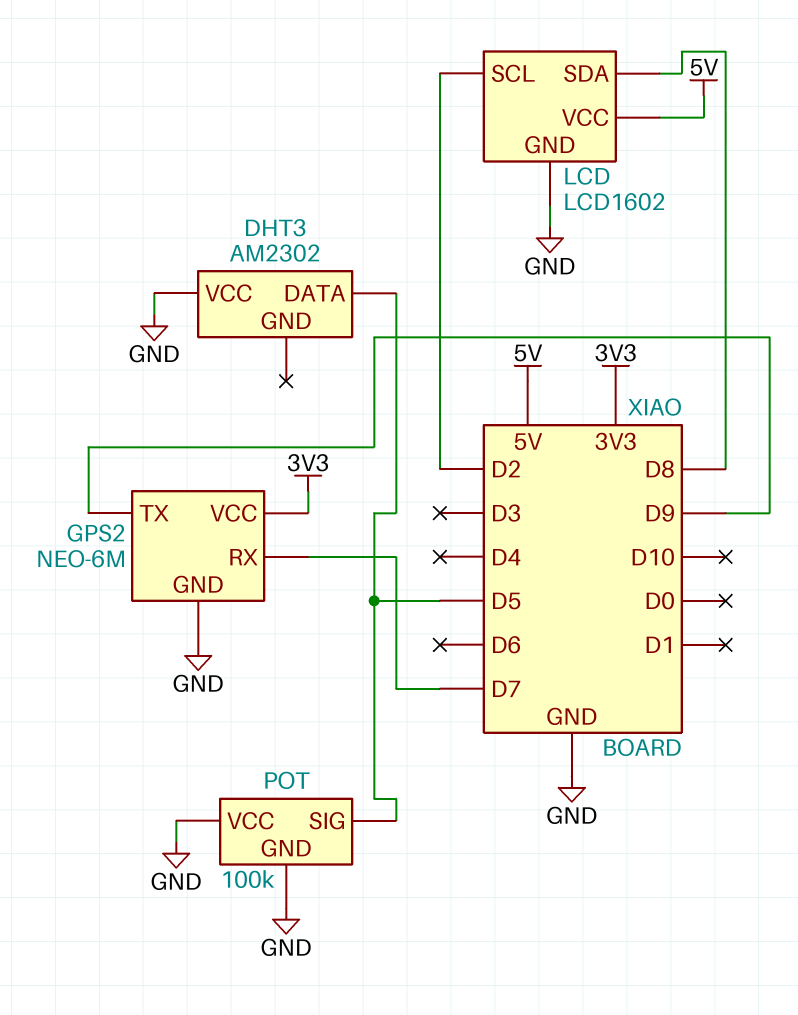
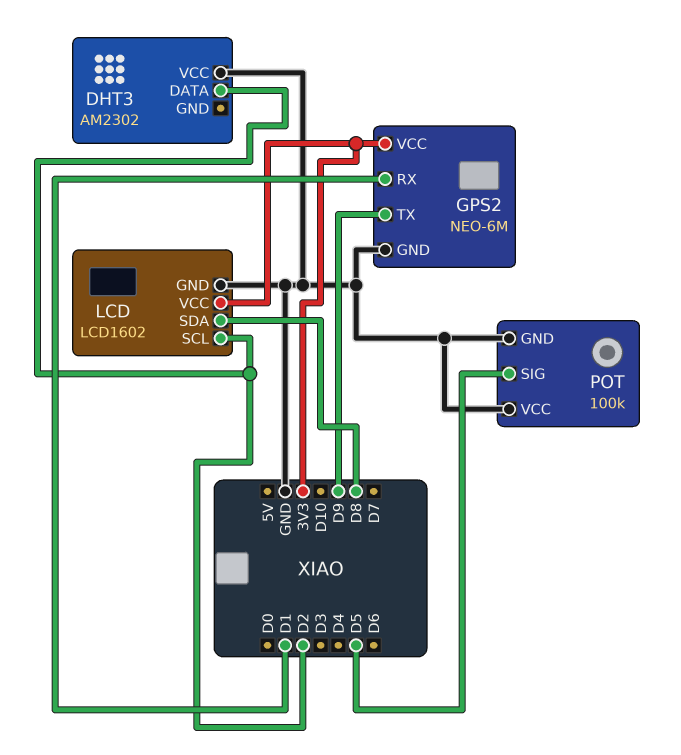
DHT3 pin DATA: D5 -> D2
GPS2 pin RX: D7 -> D1
LCD pin VCC: 5V -> 3V3

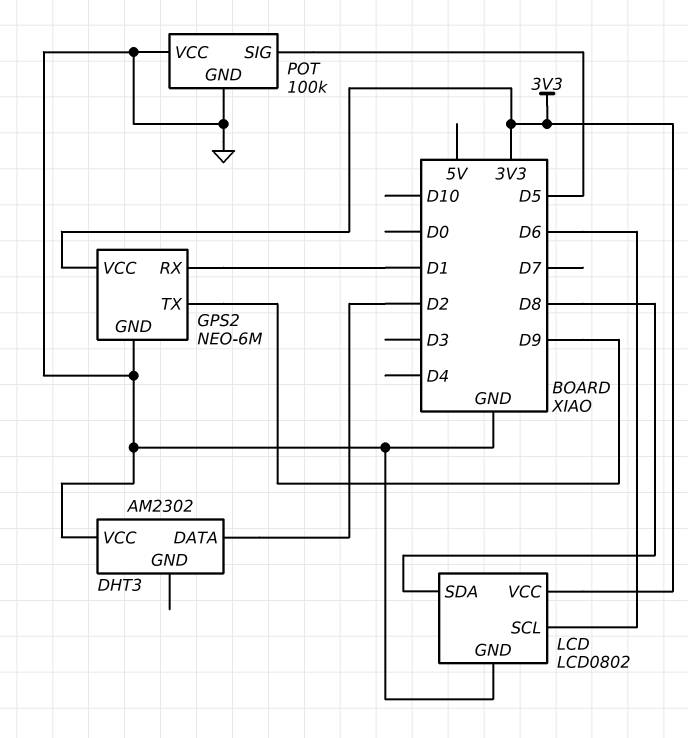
LCD: LCD1602 -> LCD0802
LCD pin SCL: D2 -> D6

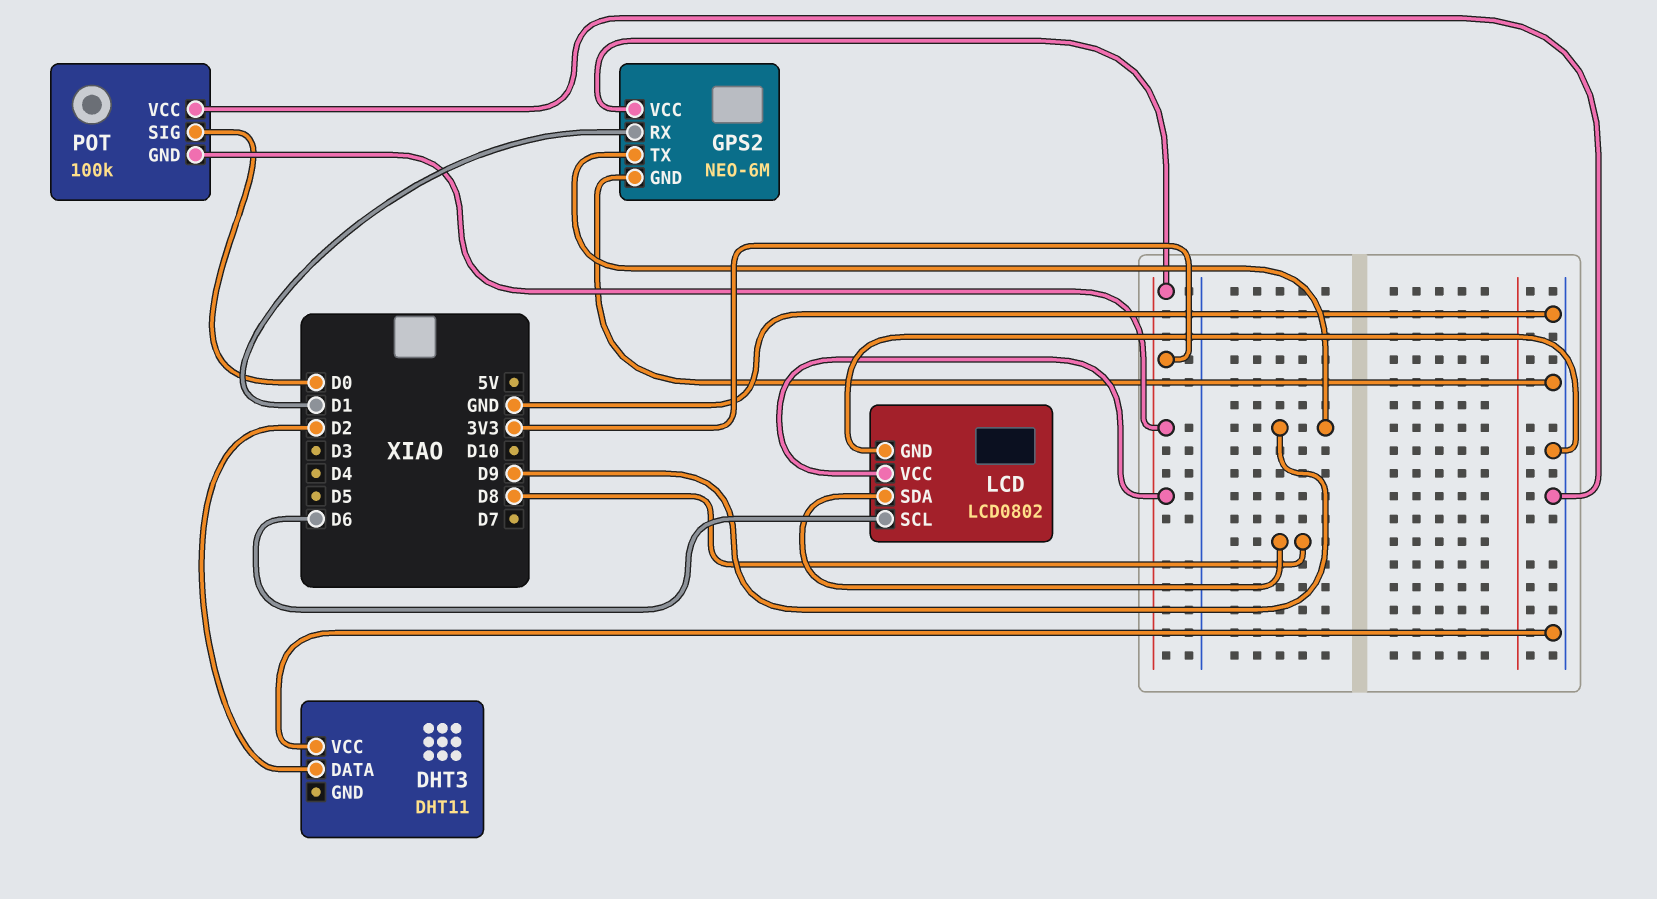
DHT3: AM2302 -> DHT11
POT pin GND: GND -> 3V3
POT pin SIG: D5 -> D0

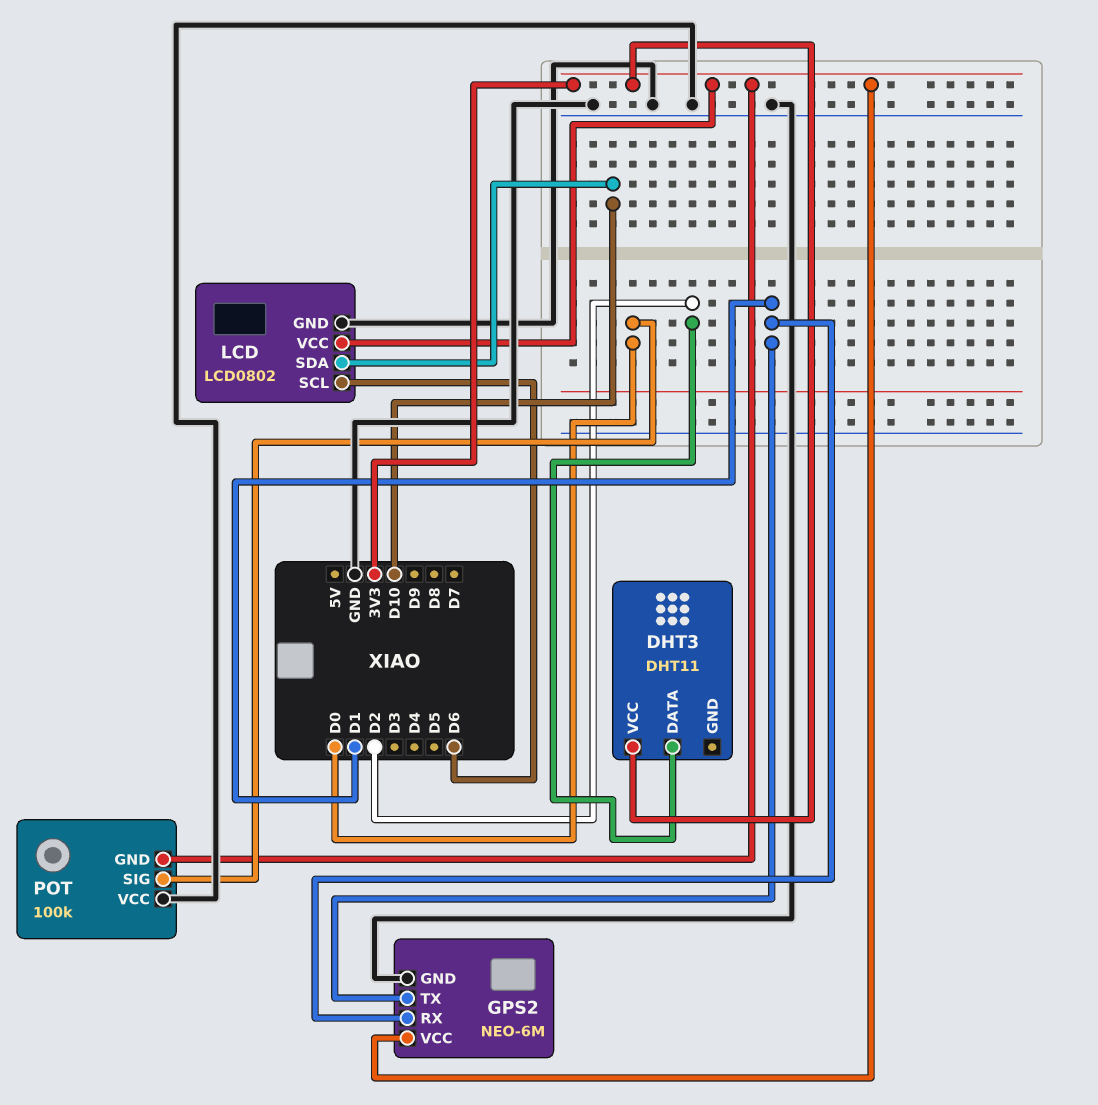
DHT3 pin VCC: GND -> 3V3
GPS2 pin TX: D9 -> D1
LCD pin SDA: D8 -> D10

